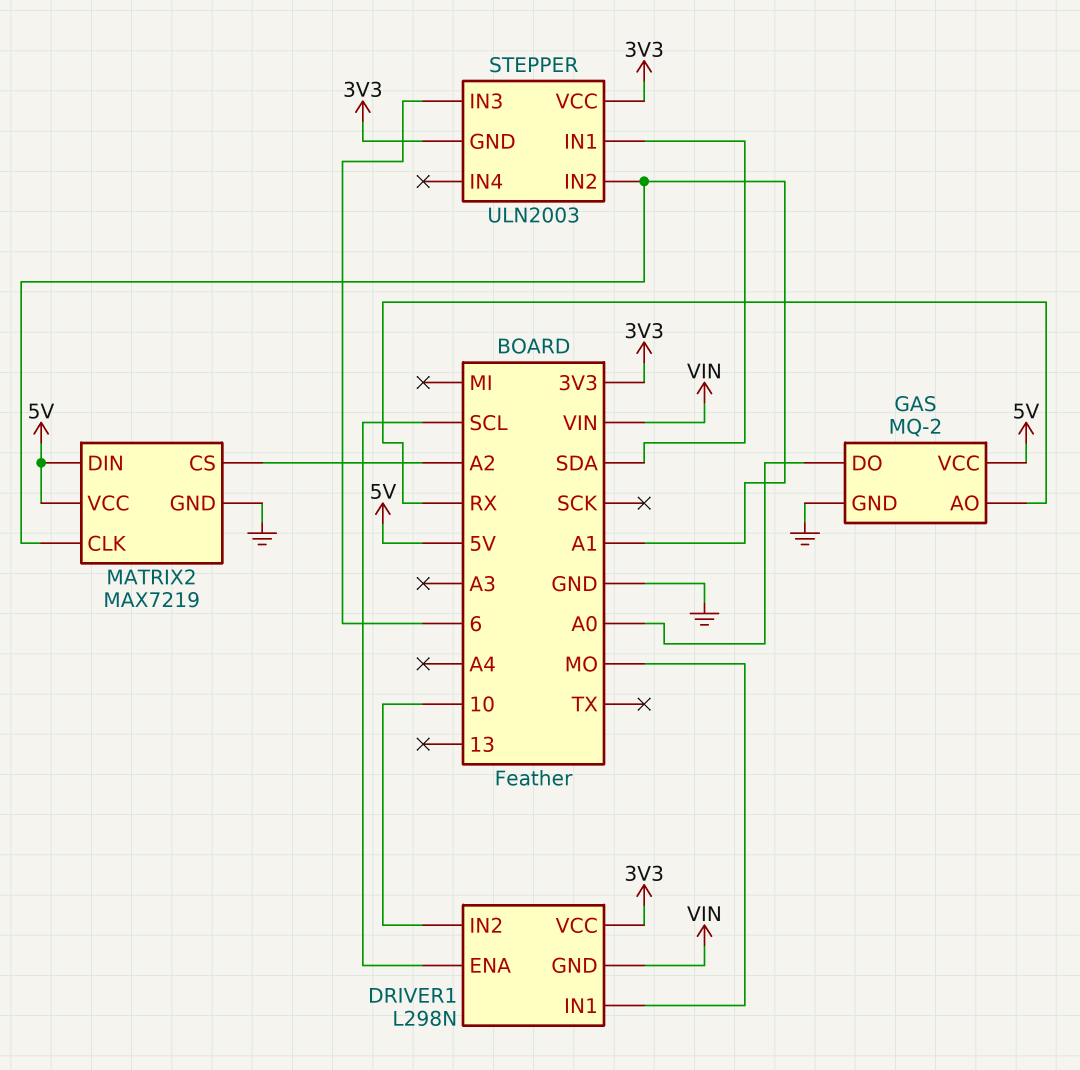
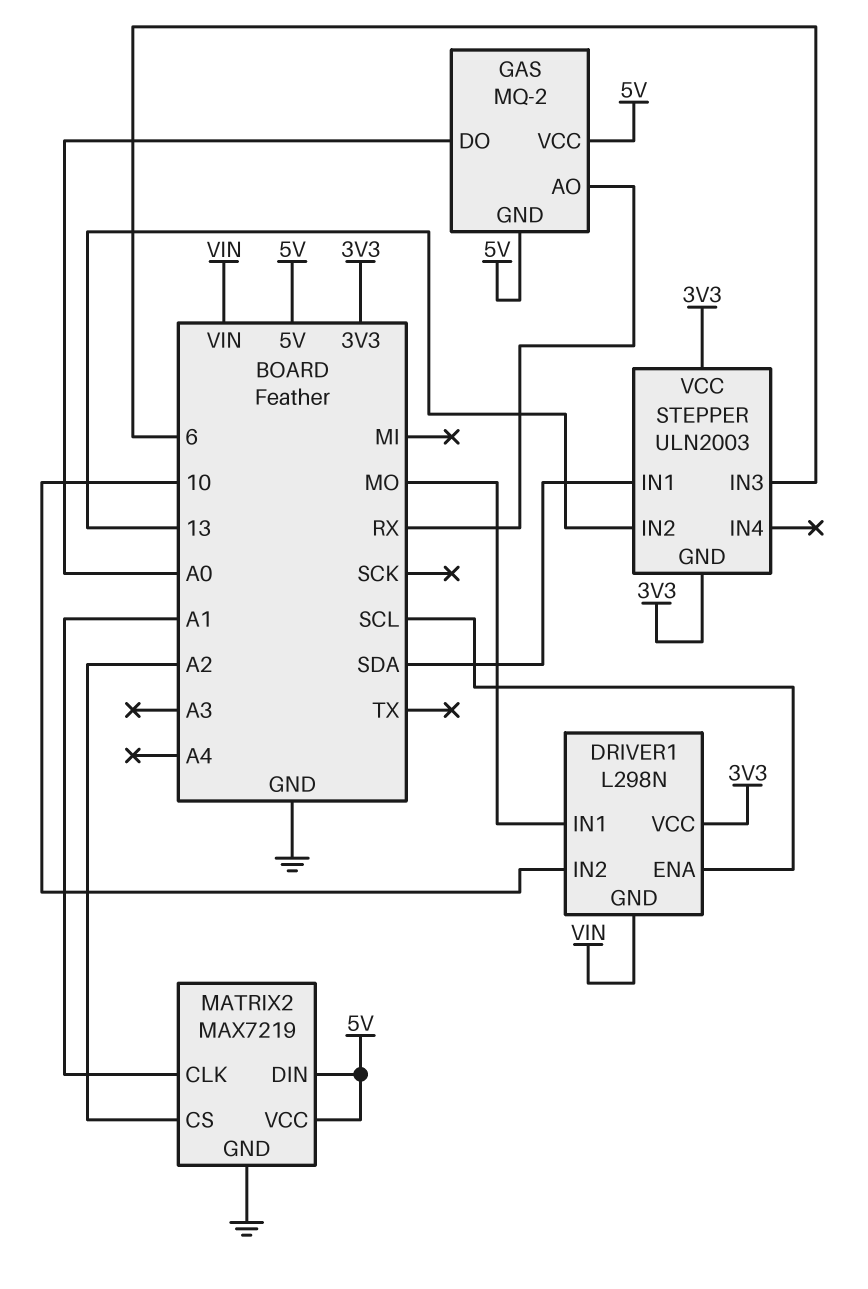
GAS pin GND: GND -> 5V
STEPPER pin IN2: A1 -> 13

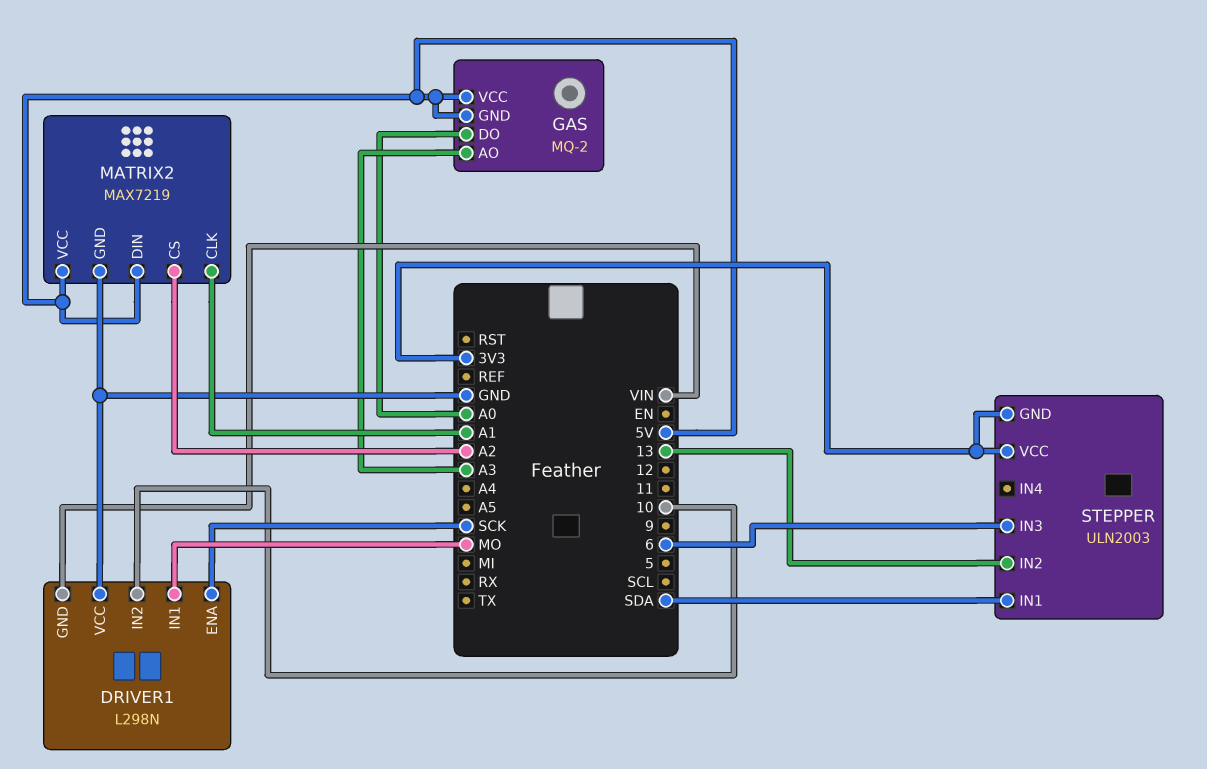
DRIVER1 pin ENA: SCL -> SCK
DRIVER1 pin VCC: 3V3 -> GND
GAS pin AO: RX -> A3

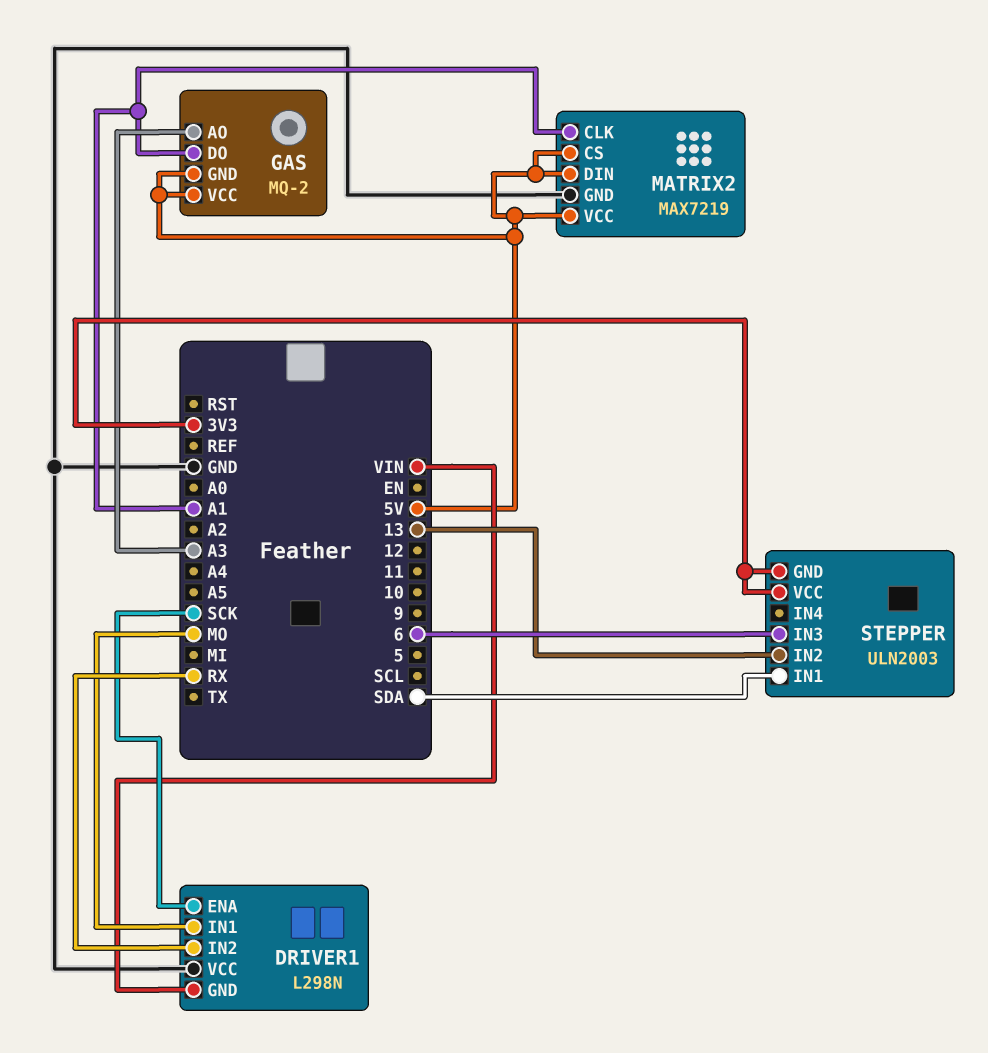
DRIVER1 pin IN2: 10 -> RX
GAS pin DO: A0 -> A1
MATRIX2 pin CS: A2 -> 5V

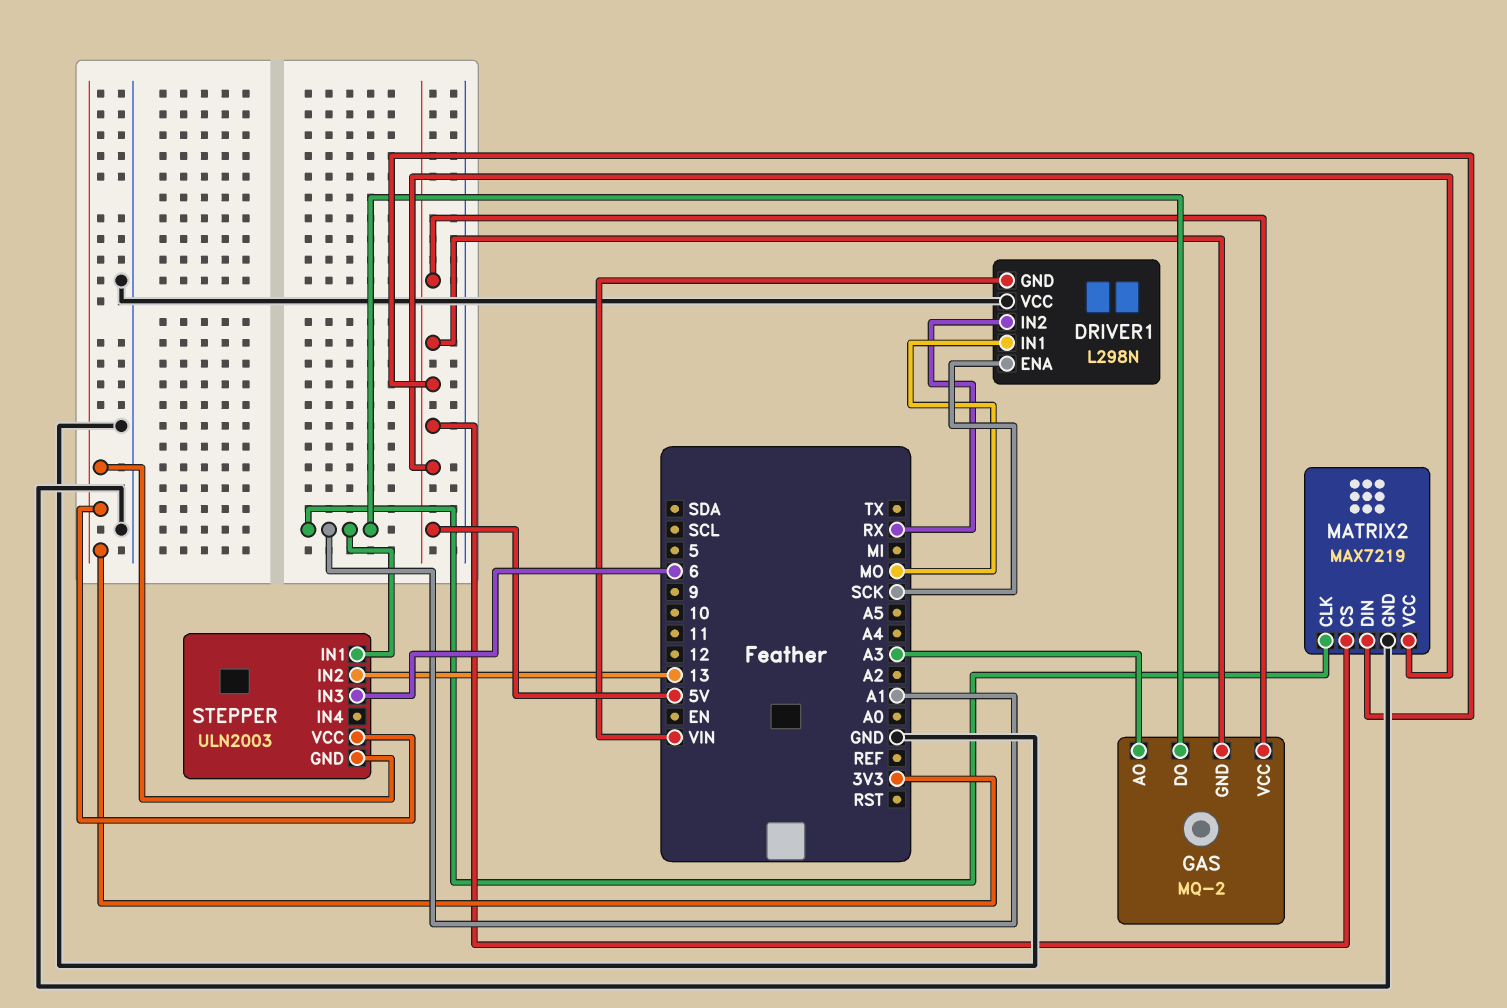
STEPPER pin IN1: SDA -> A1

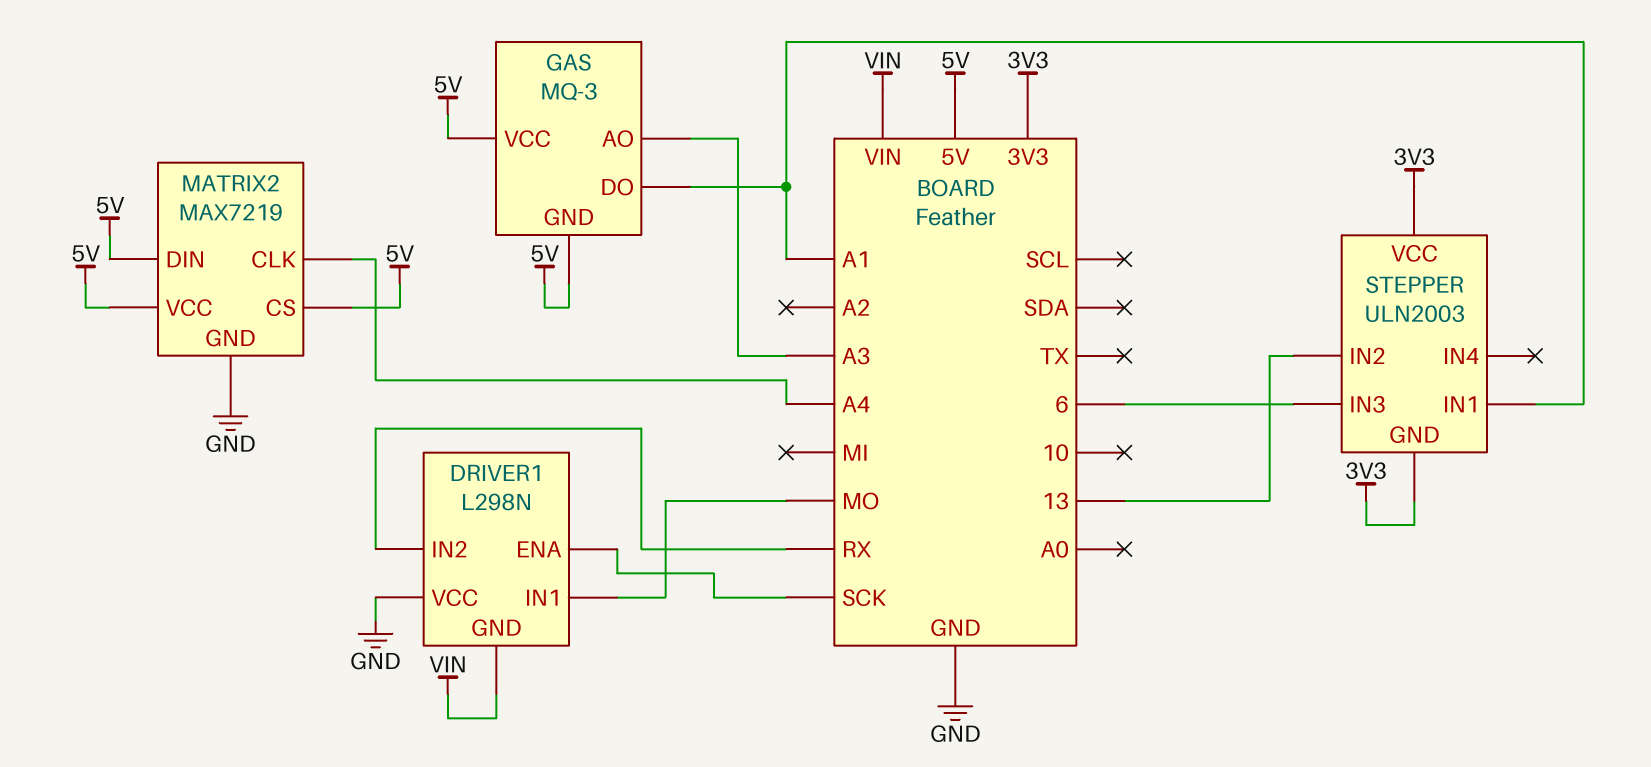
GAS: MQ-2 -> MQ-3
MATRIX2 pin CLK: A1 -> A4

